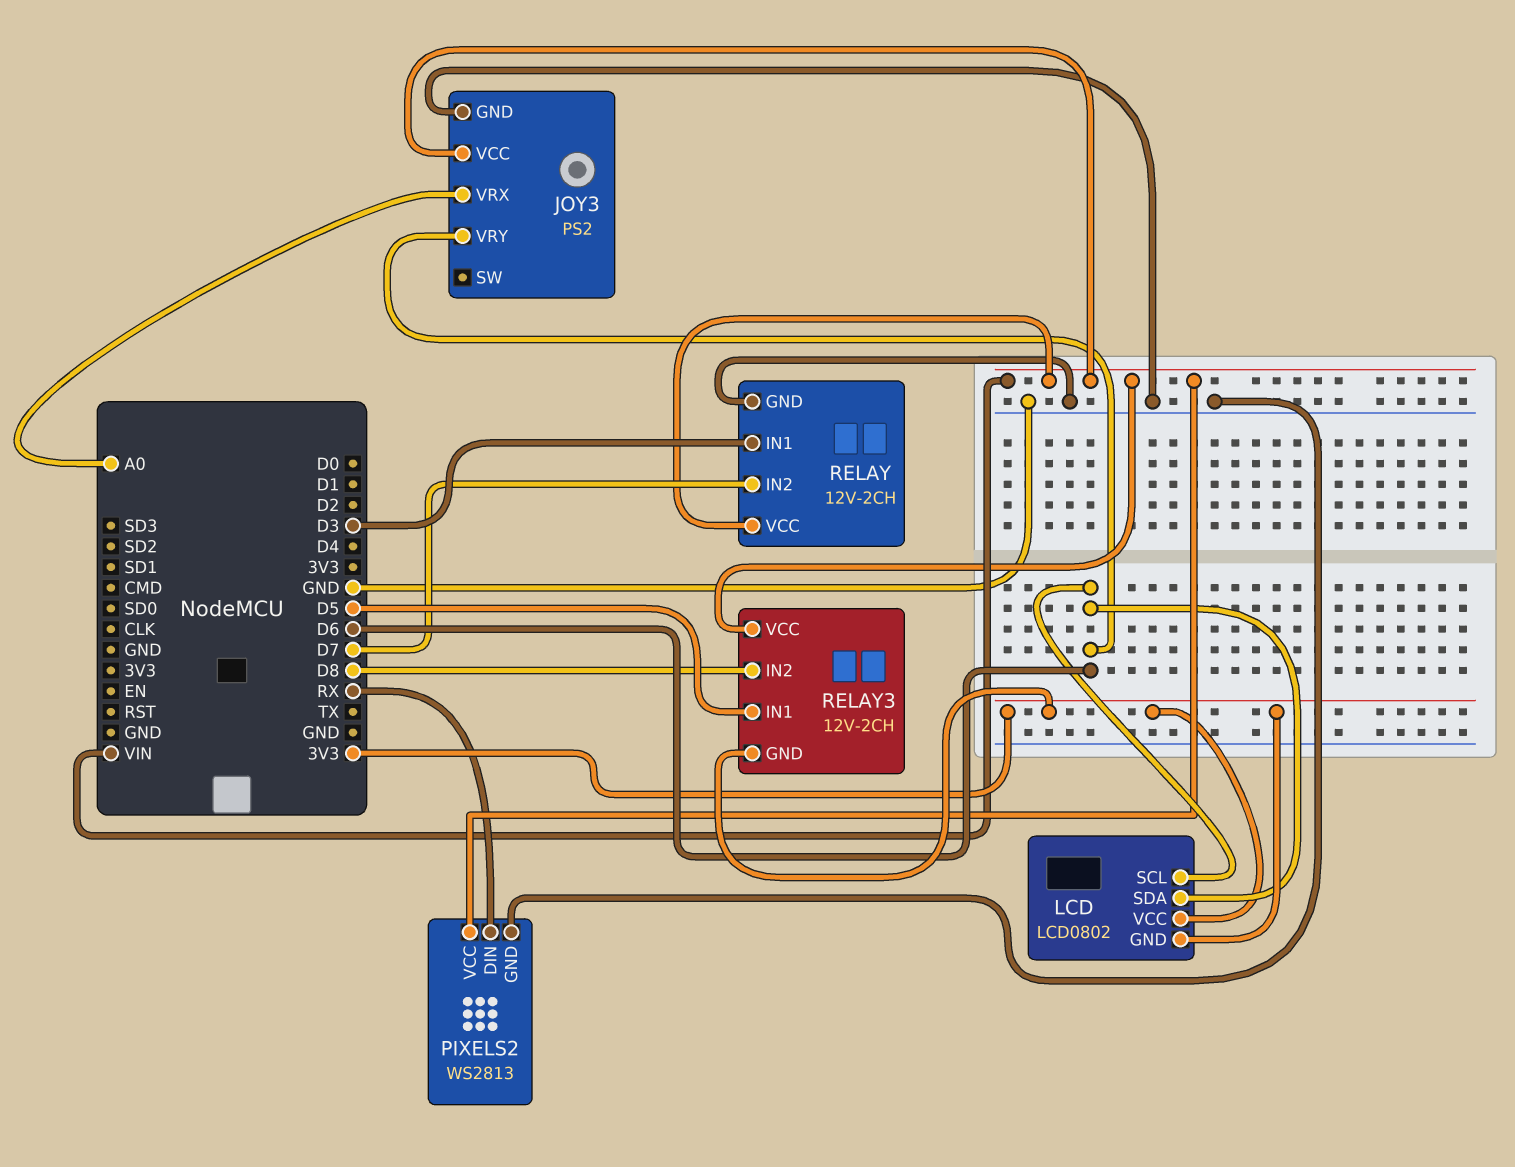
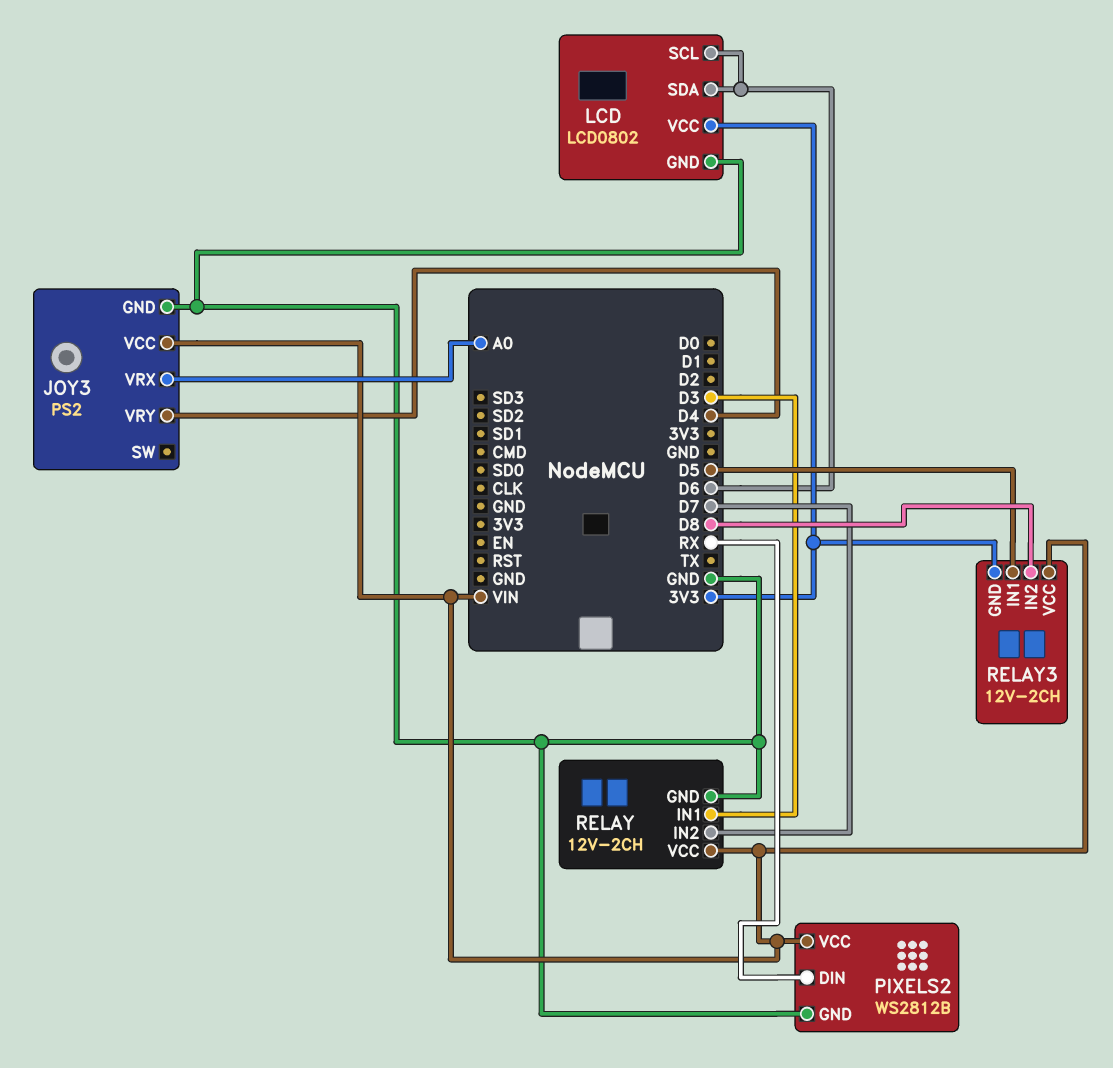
JOY3 pin VRY: D6 -> D4
LCD pin GND: 3V3 -> GND
PIXELS2: WS2813 -> WS2812B

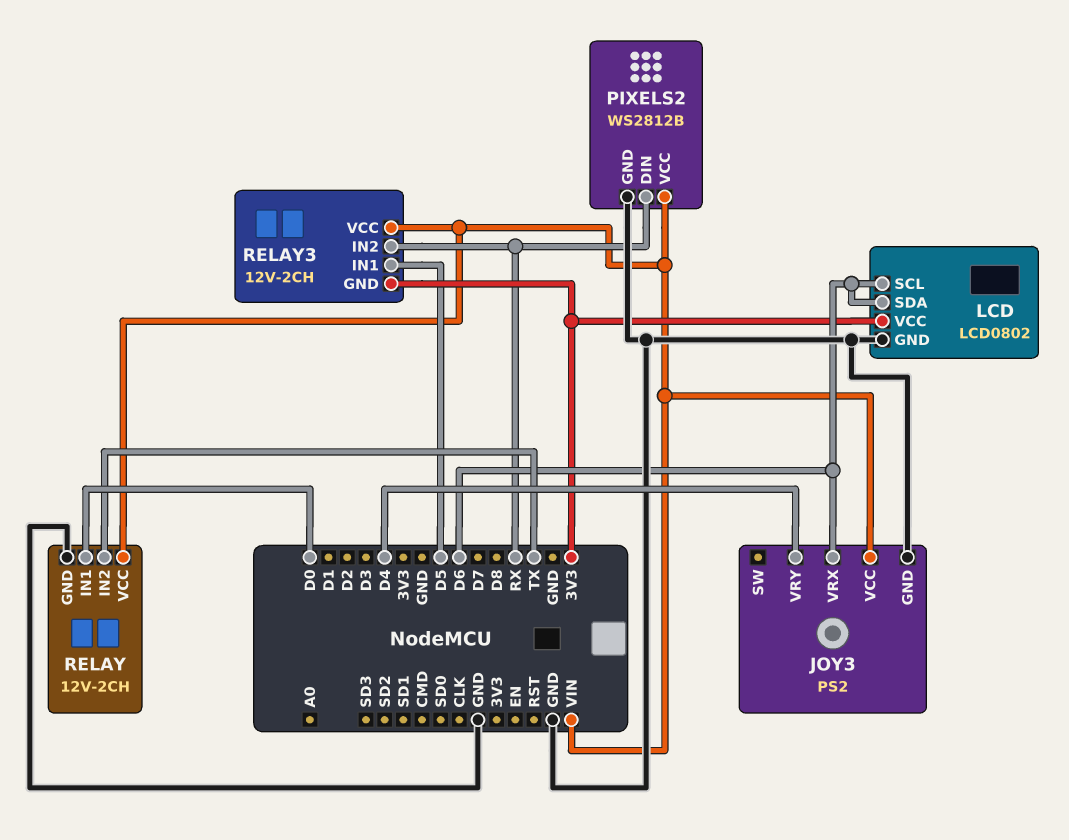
JOY3 pin VRX: A0 -> D6
RELAY pin IN1: D3 -> D0
RELAY pin IN2: D7 -> TX
RELAY3 pin IN2: D8 -> RX

